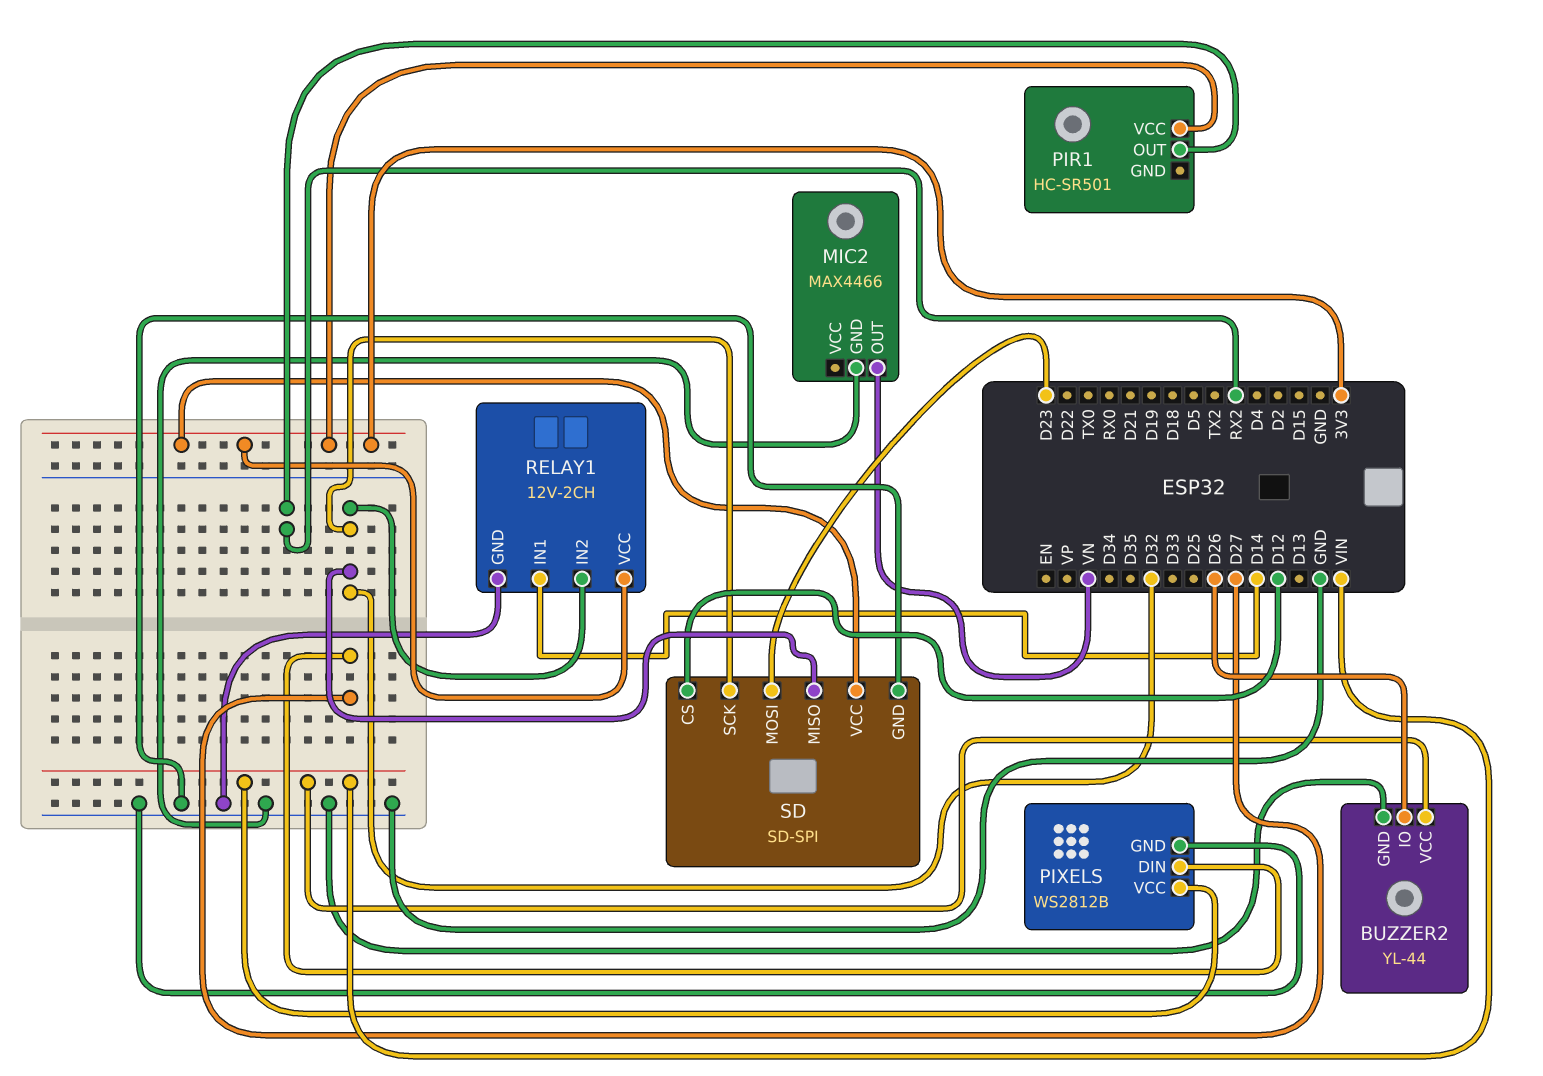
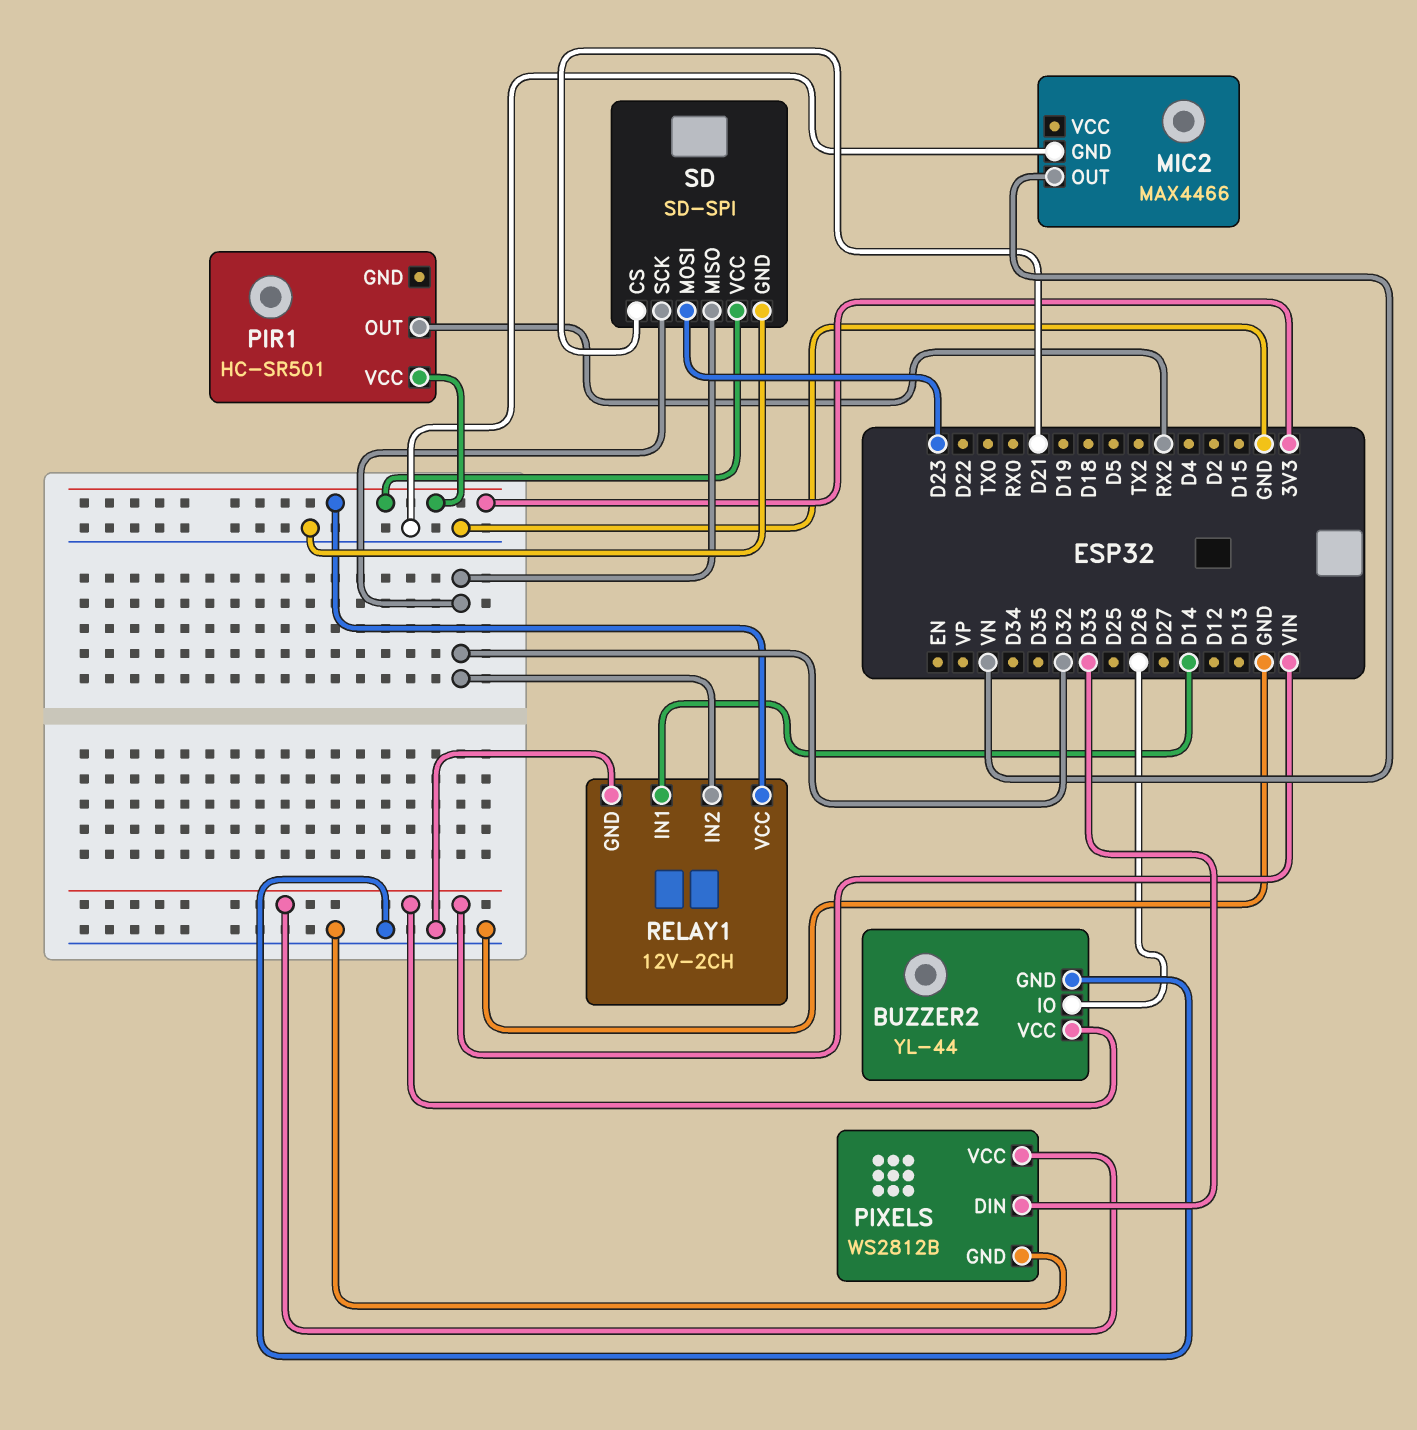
PIXELS pin DIN: D27 -> D33
SD pin CS: D12 -> D21

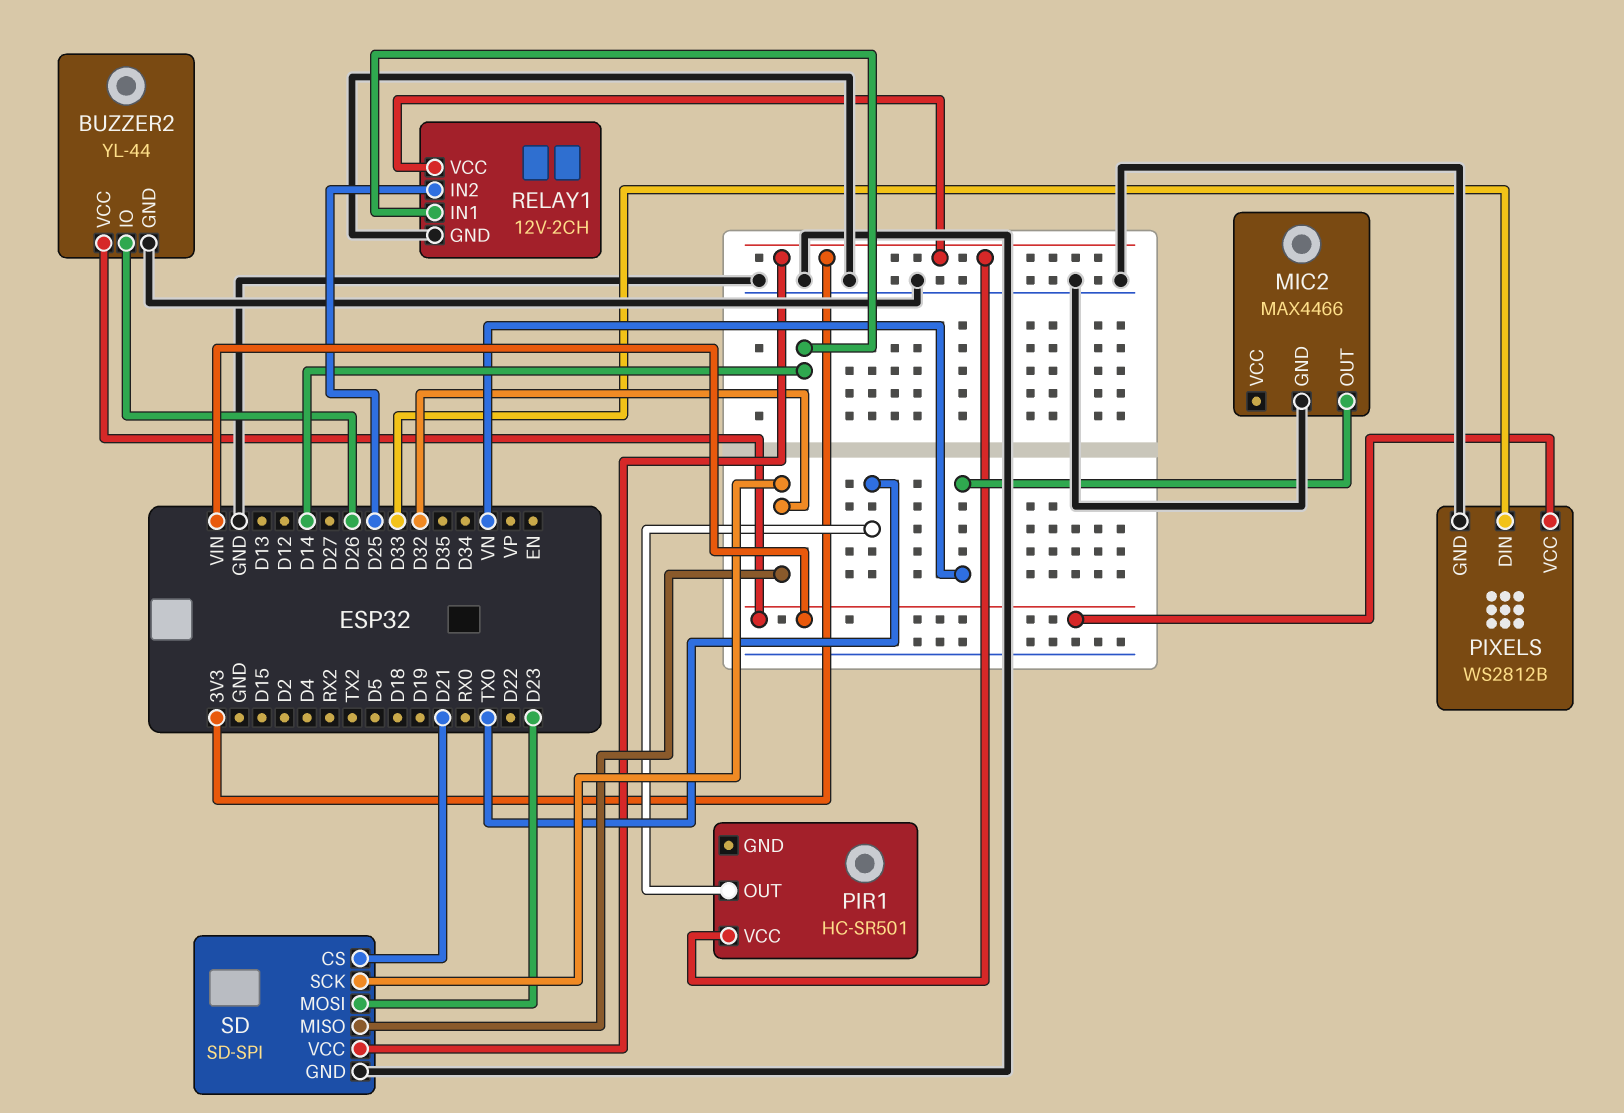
PIR1 pin OUT: RX2 -> TX0
RELAY1 pin IN2: D32 -> D25

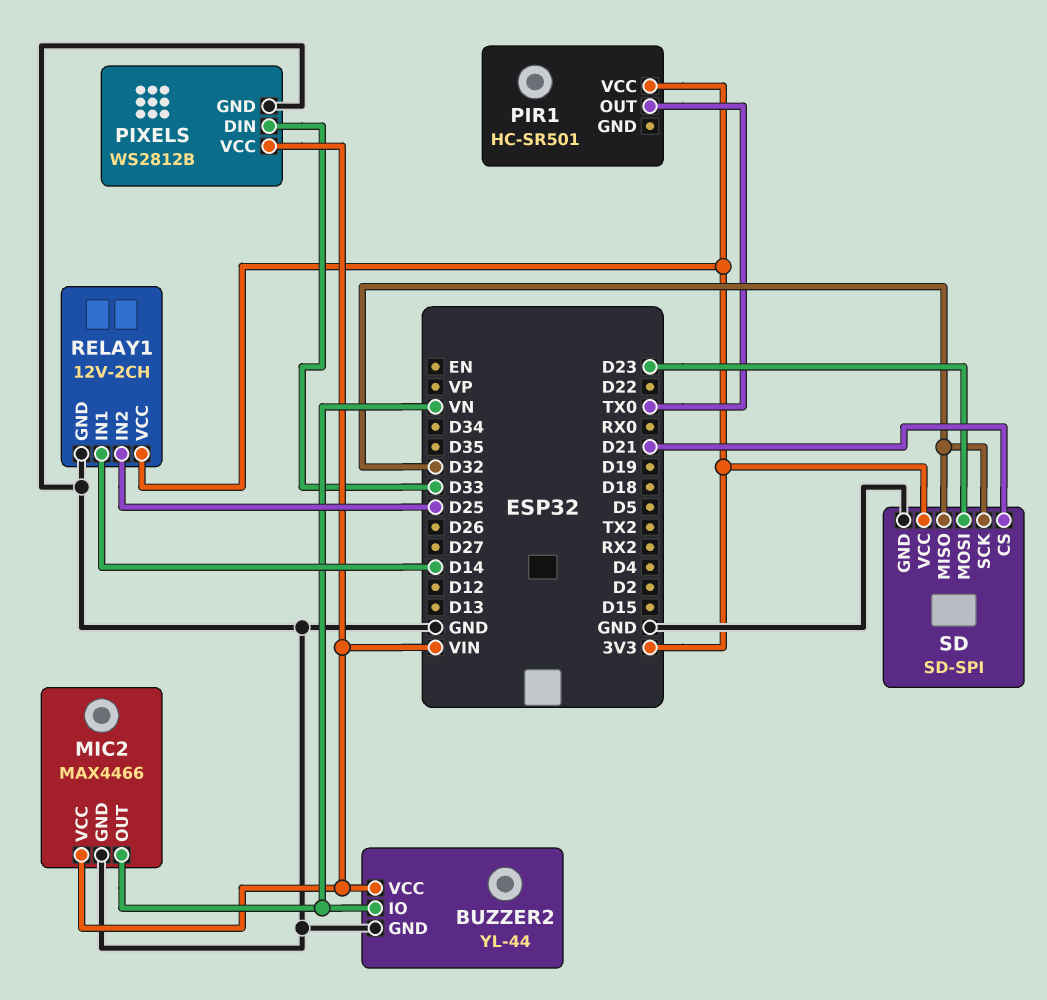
BUZZER2 pin IO: D26 -> VN
MIC2 pin VCC: none -> VIN

